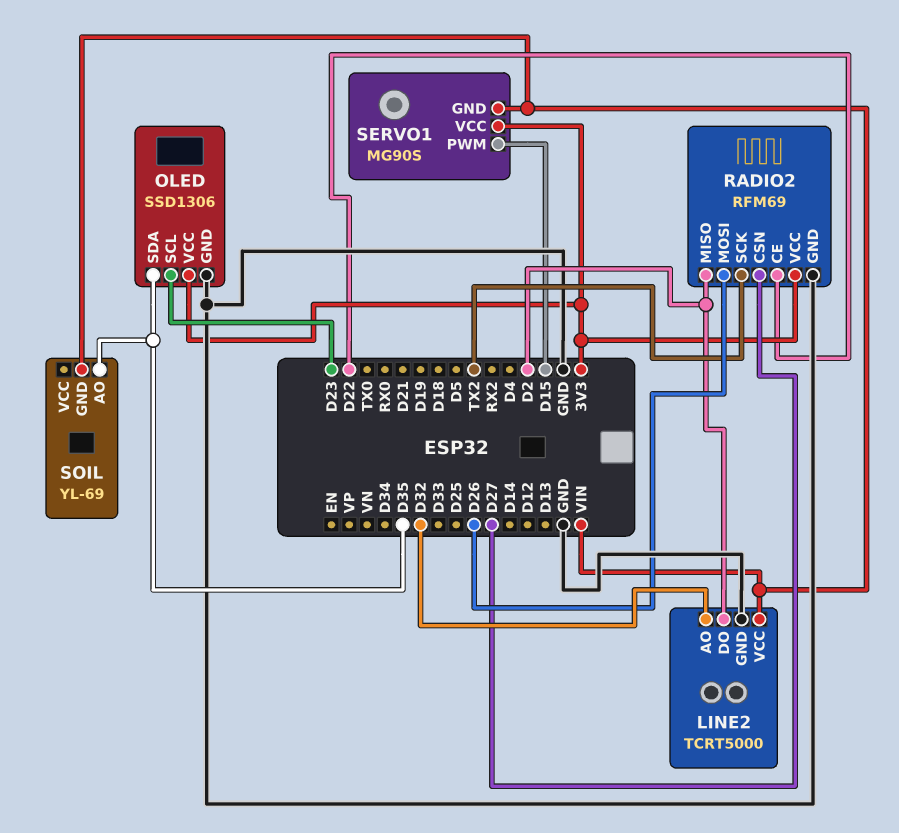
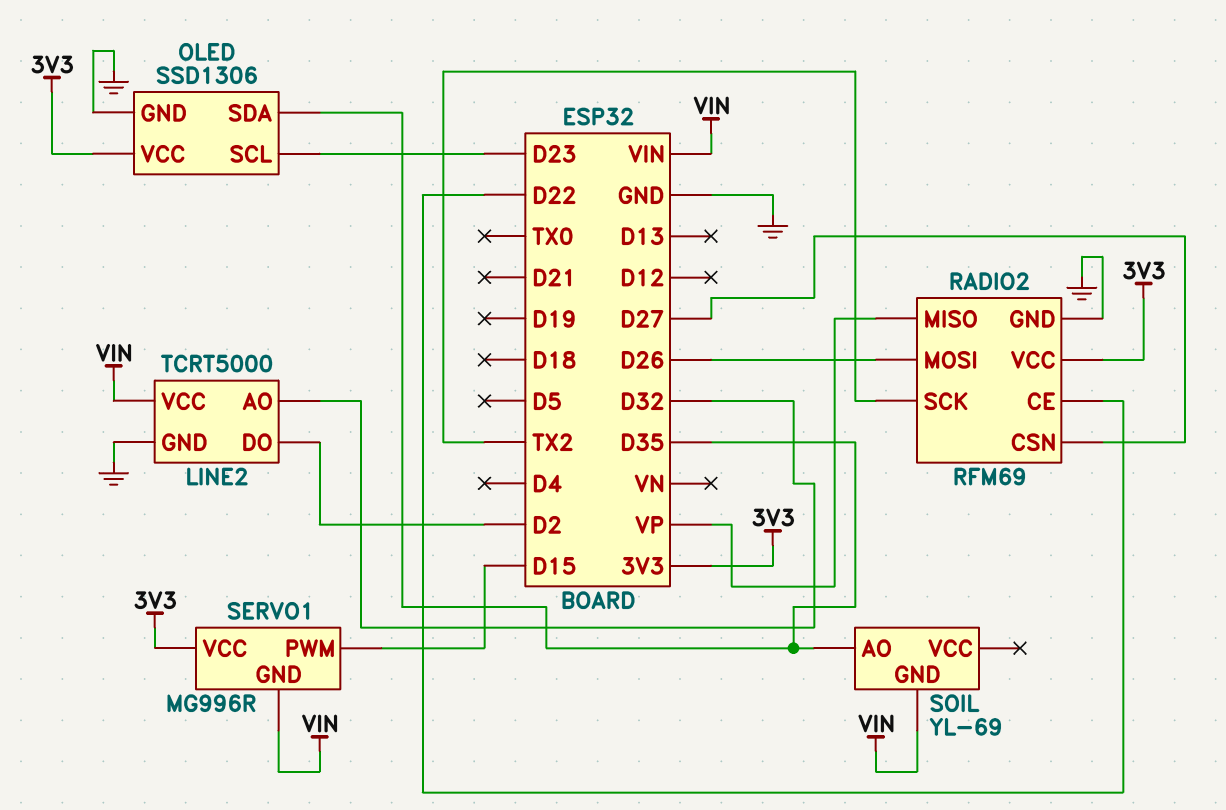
RADIO2 pin MISO: D2 -> VP
SERVO1: MG90S -> MG996R

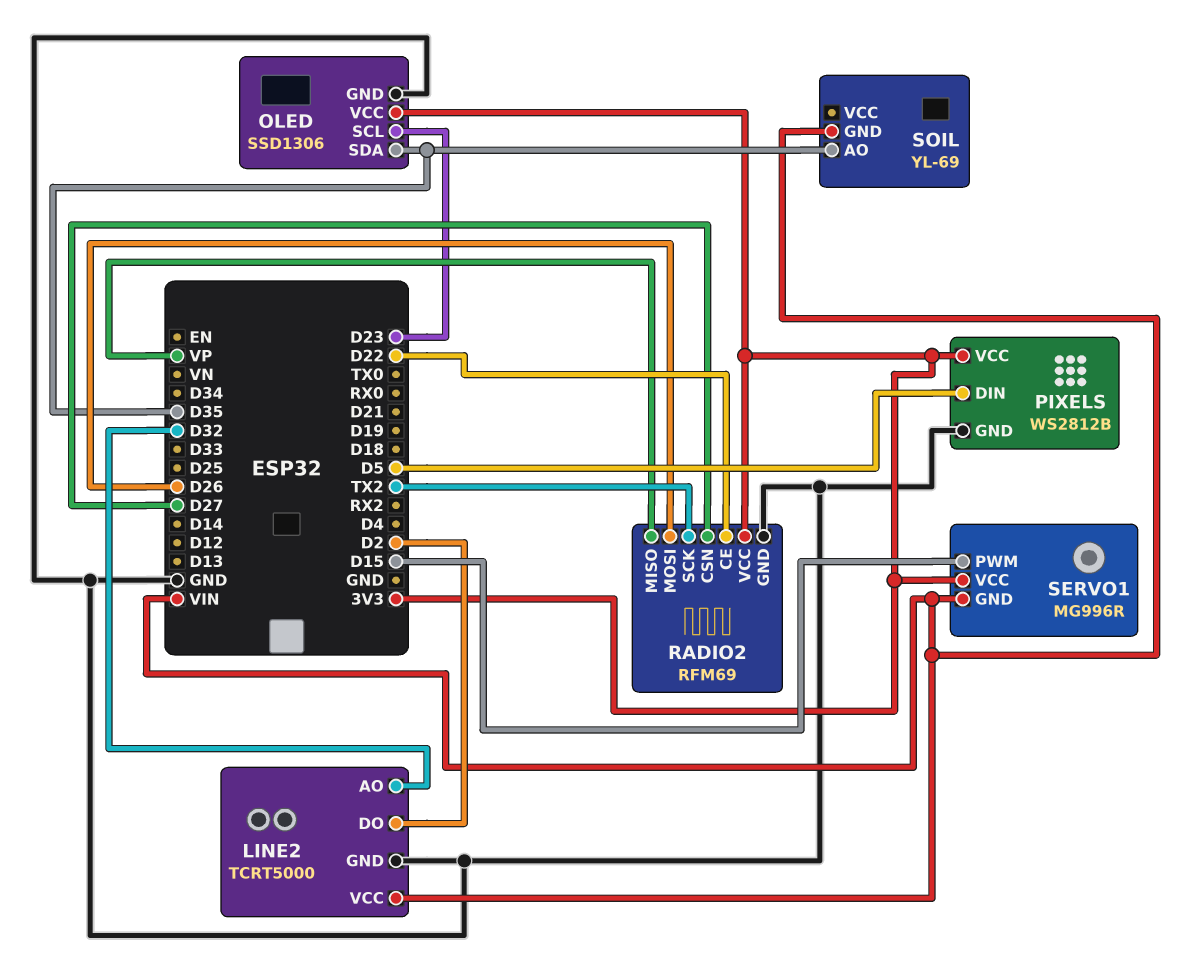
PIXELS: none -> WS2812B
PIXELS pin DIN: none -> D5
PIXELS pin GND: none -> GND
PIXELS pin VCC: none -> 3V3

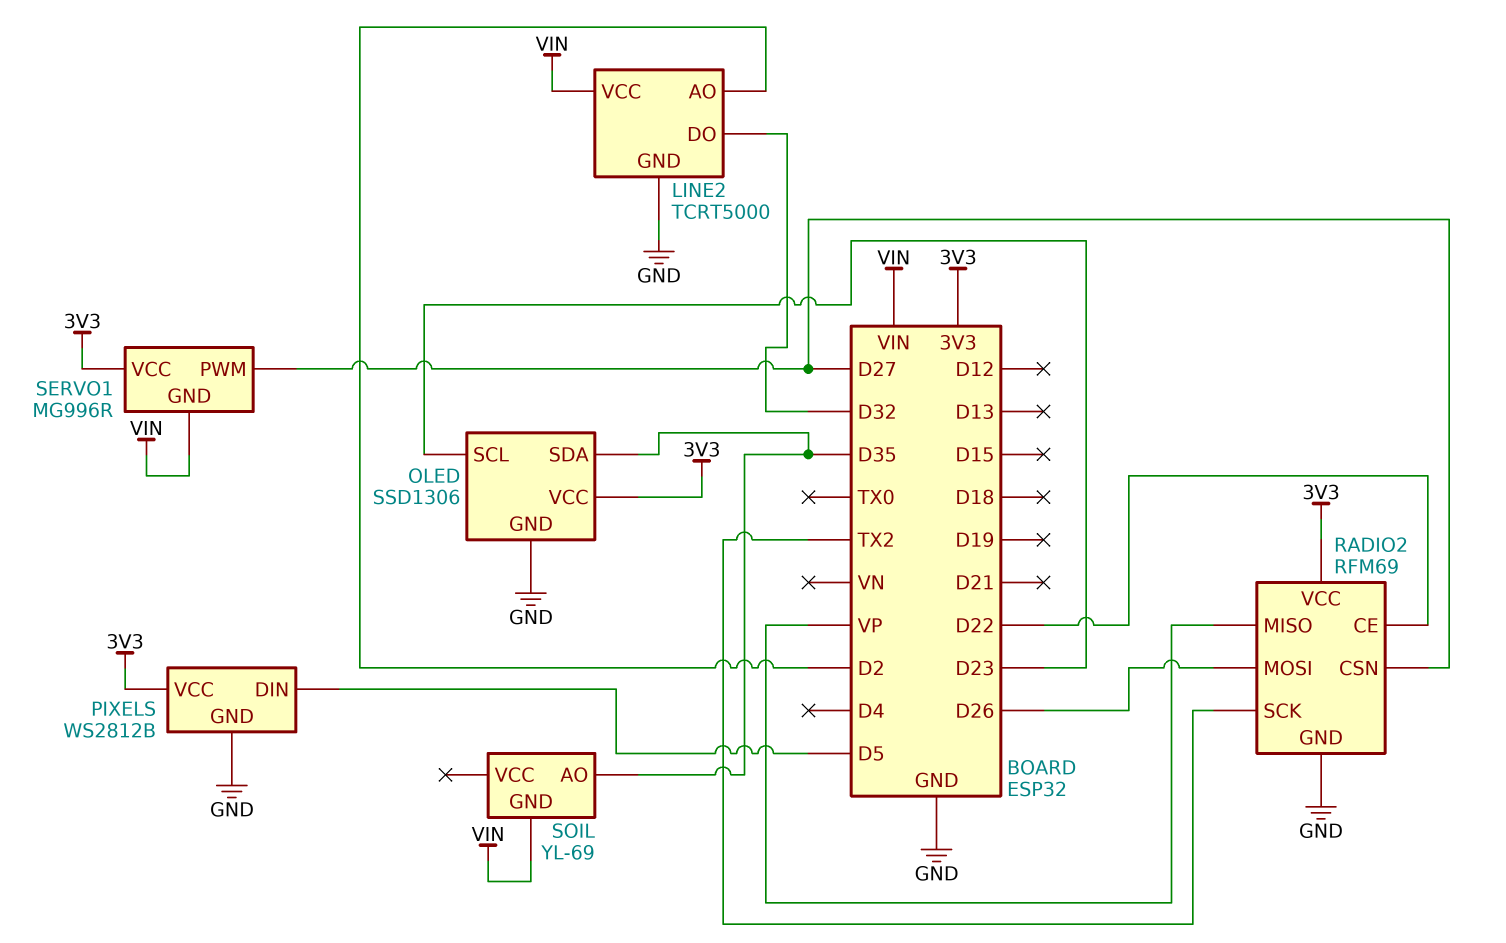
LINE2 pin AO: D32 -> D2
LINE2 pin DO: D2 -> D32
SERVO1 pin PWM: D15 -> D27

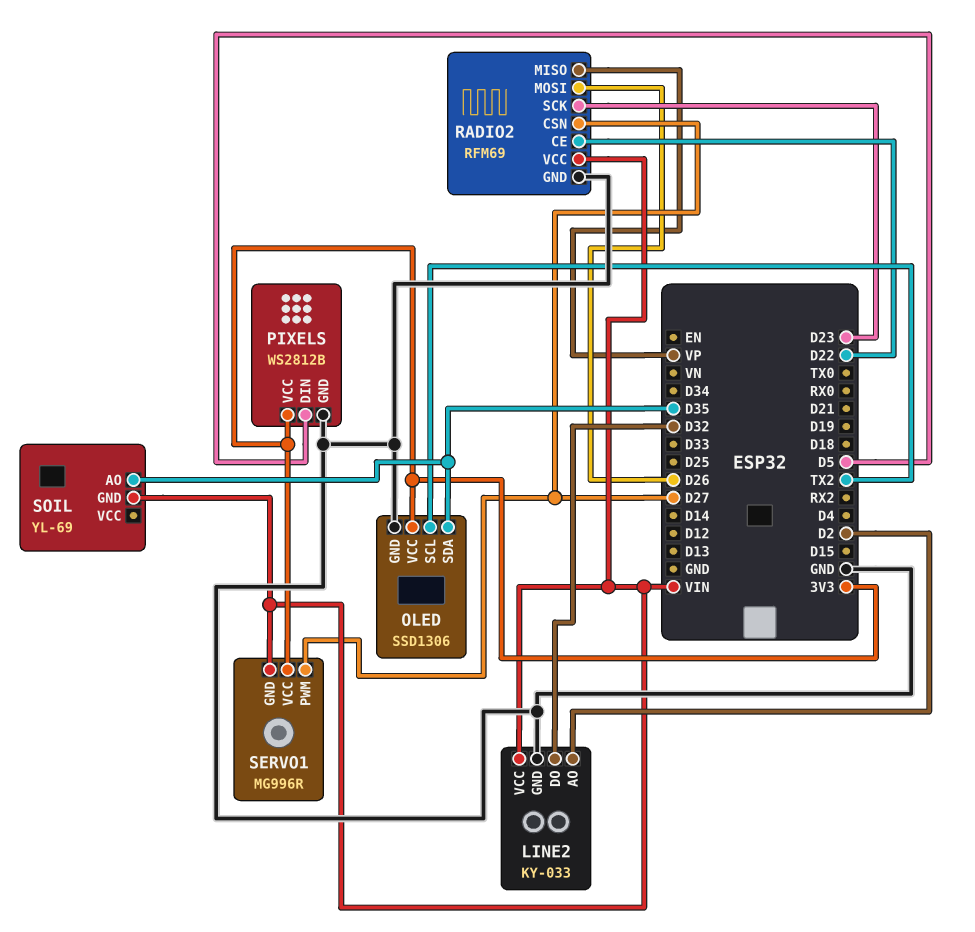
LINE2: TCRT5000 -> KY-033
OLED pin SCL: D23 -> TX2
RADIO2 pin SCK: TX2 -> D23
RADIO2 pin VCC: 3V3 -> VIN

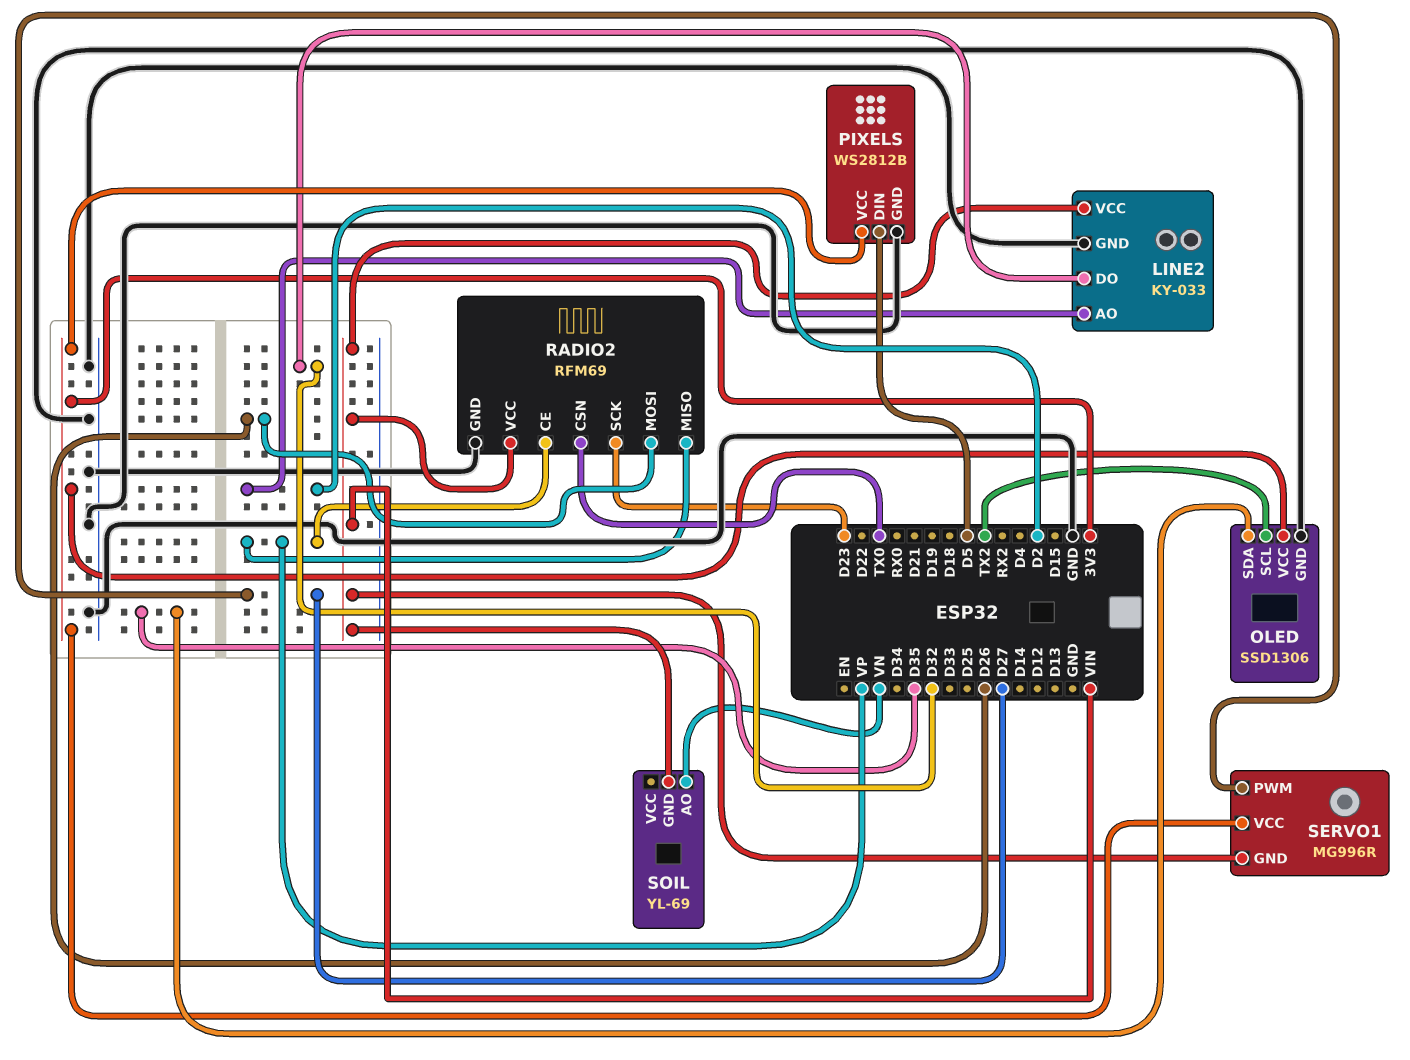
RADIO2 pin CE: D22 -> VP
RADIO2 pin CSN: D27 -> TX0
SOIL pin AO: D35 -> VN

